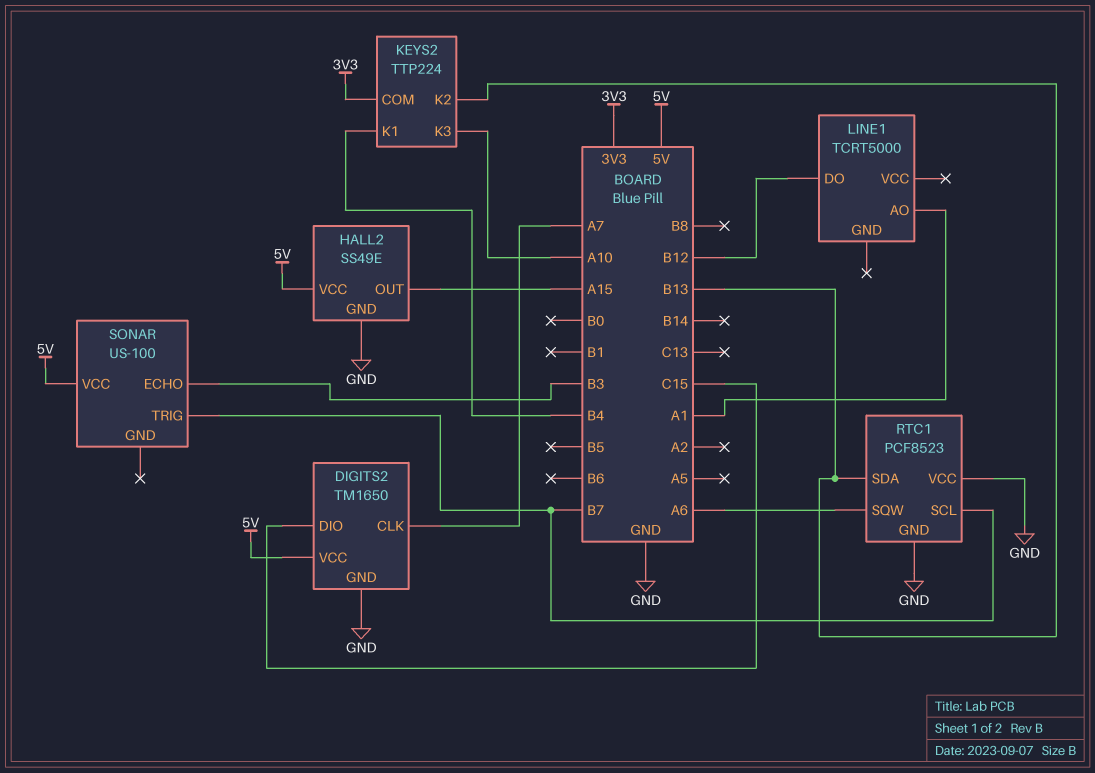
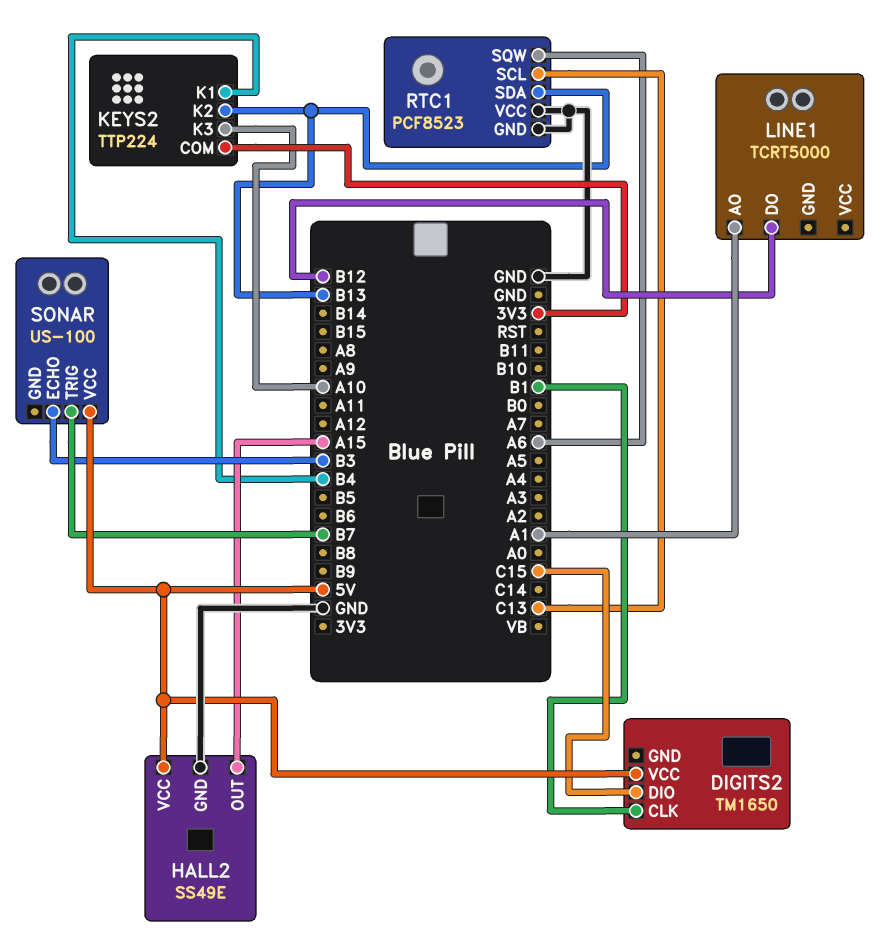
DIGITS2 pin CLK: A7 -> B1
DIGITS2 pin GND: GND -> none
RTC1 pin SCL: B7 -> C13

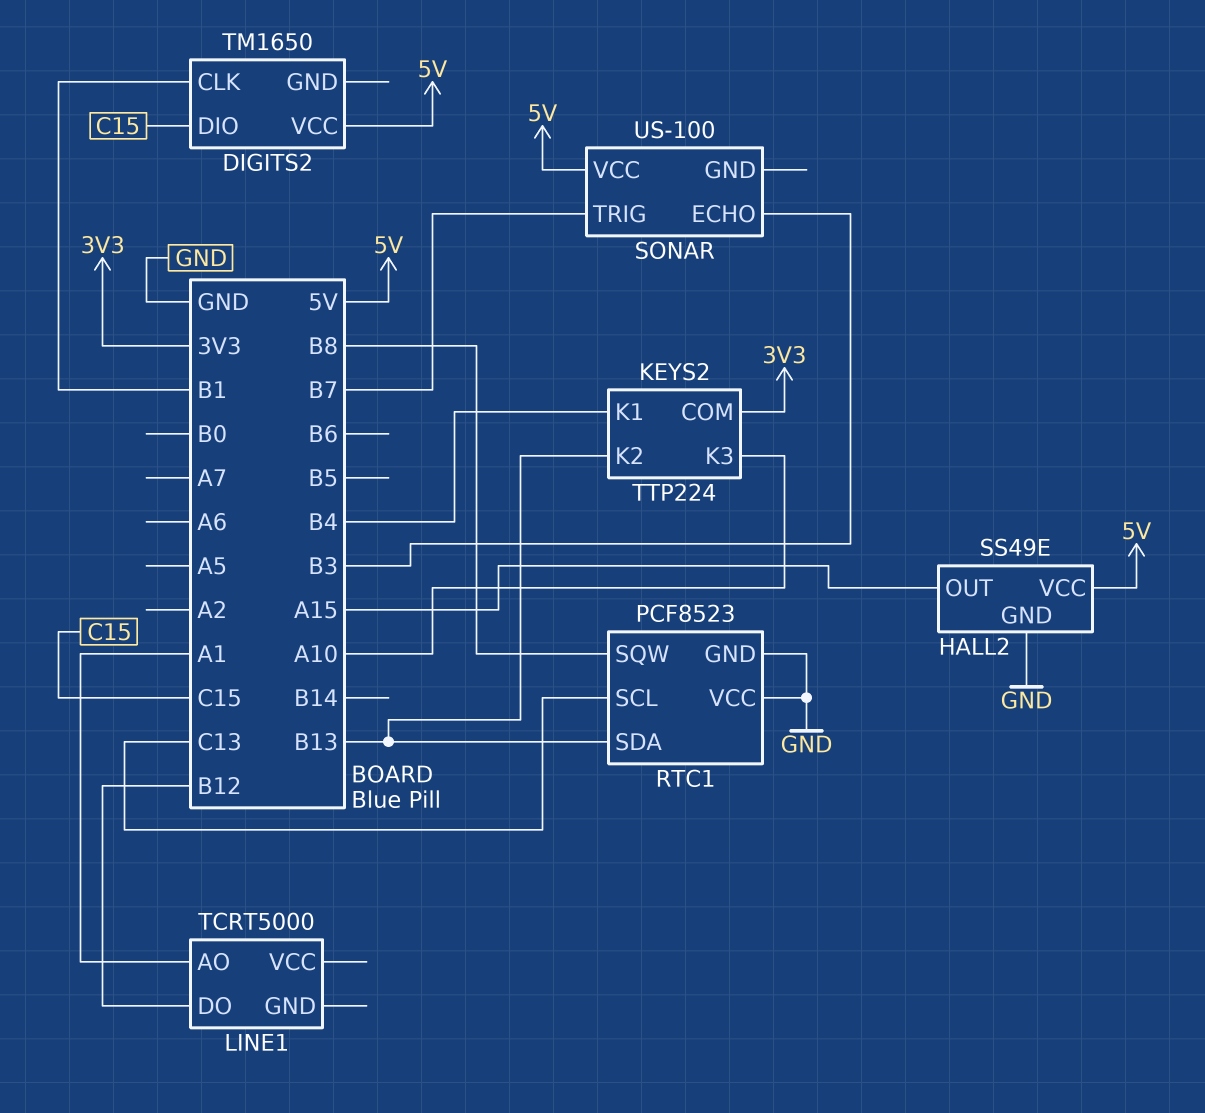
RTC1 pin SQW: A6 -> B8

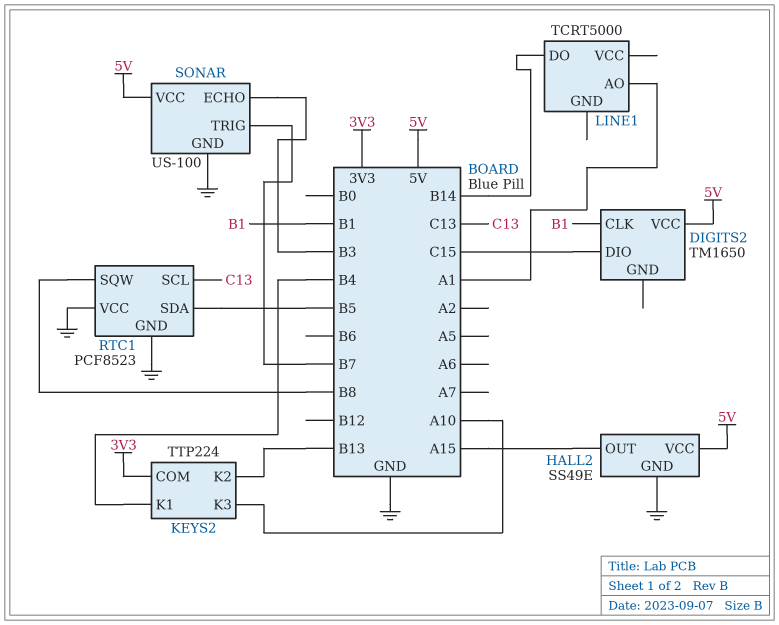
LINE1 pin DO: B12 -> B14
RTC1 pin SDA: B13 -> B5
SONAR pin GND: none -> GND

